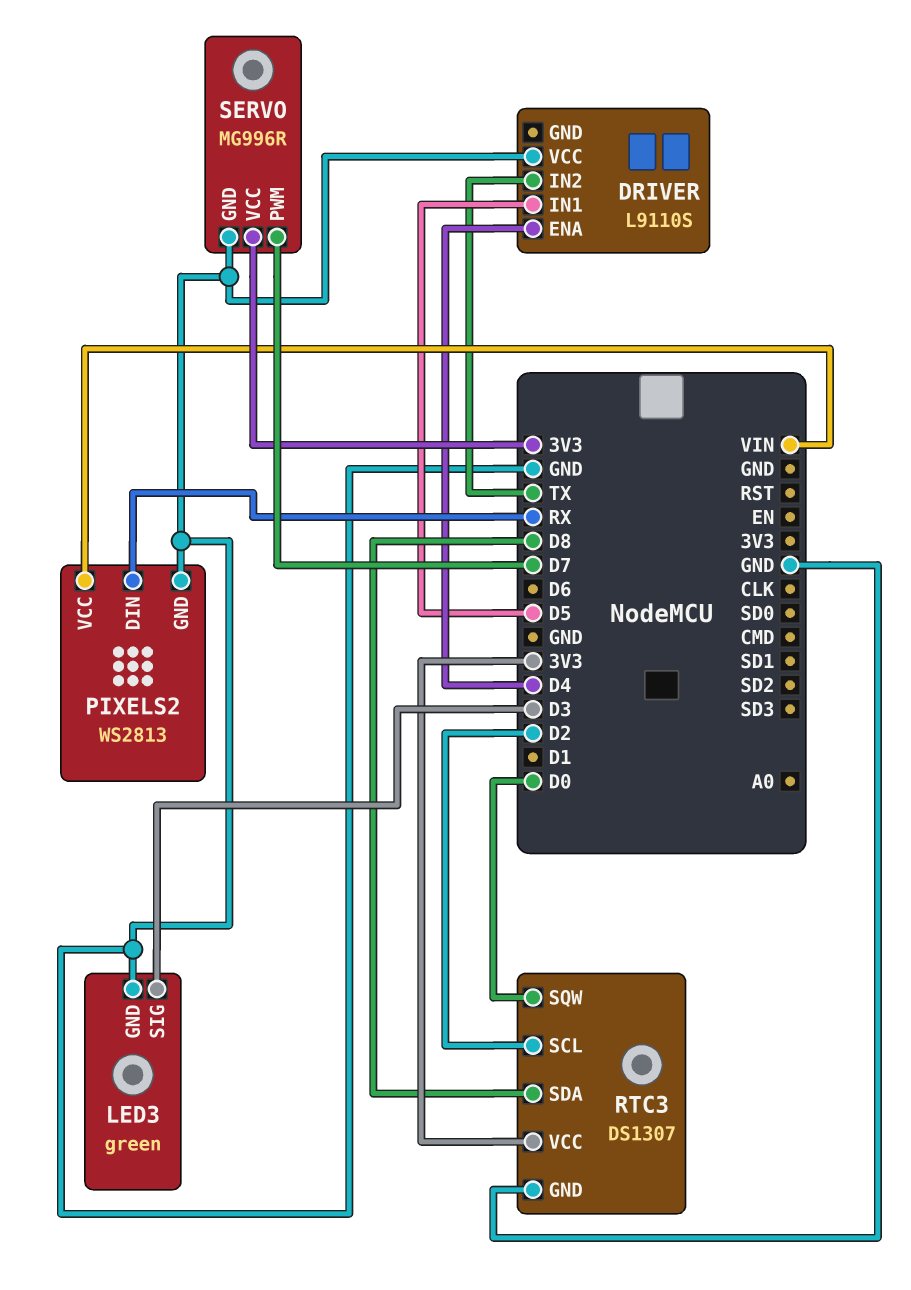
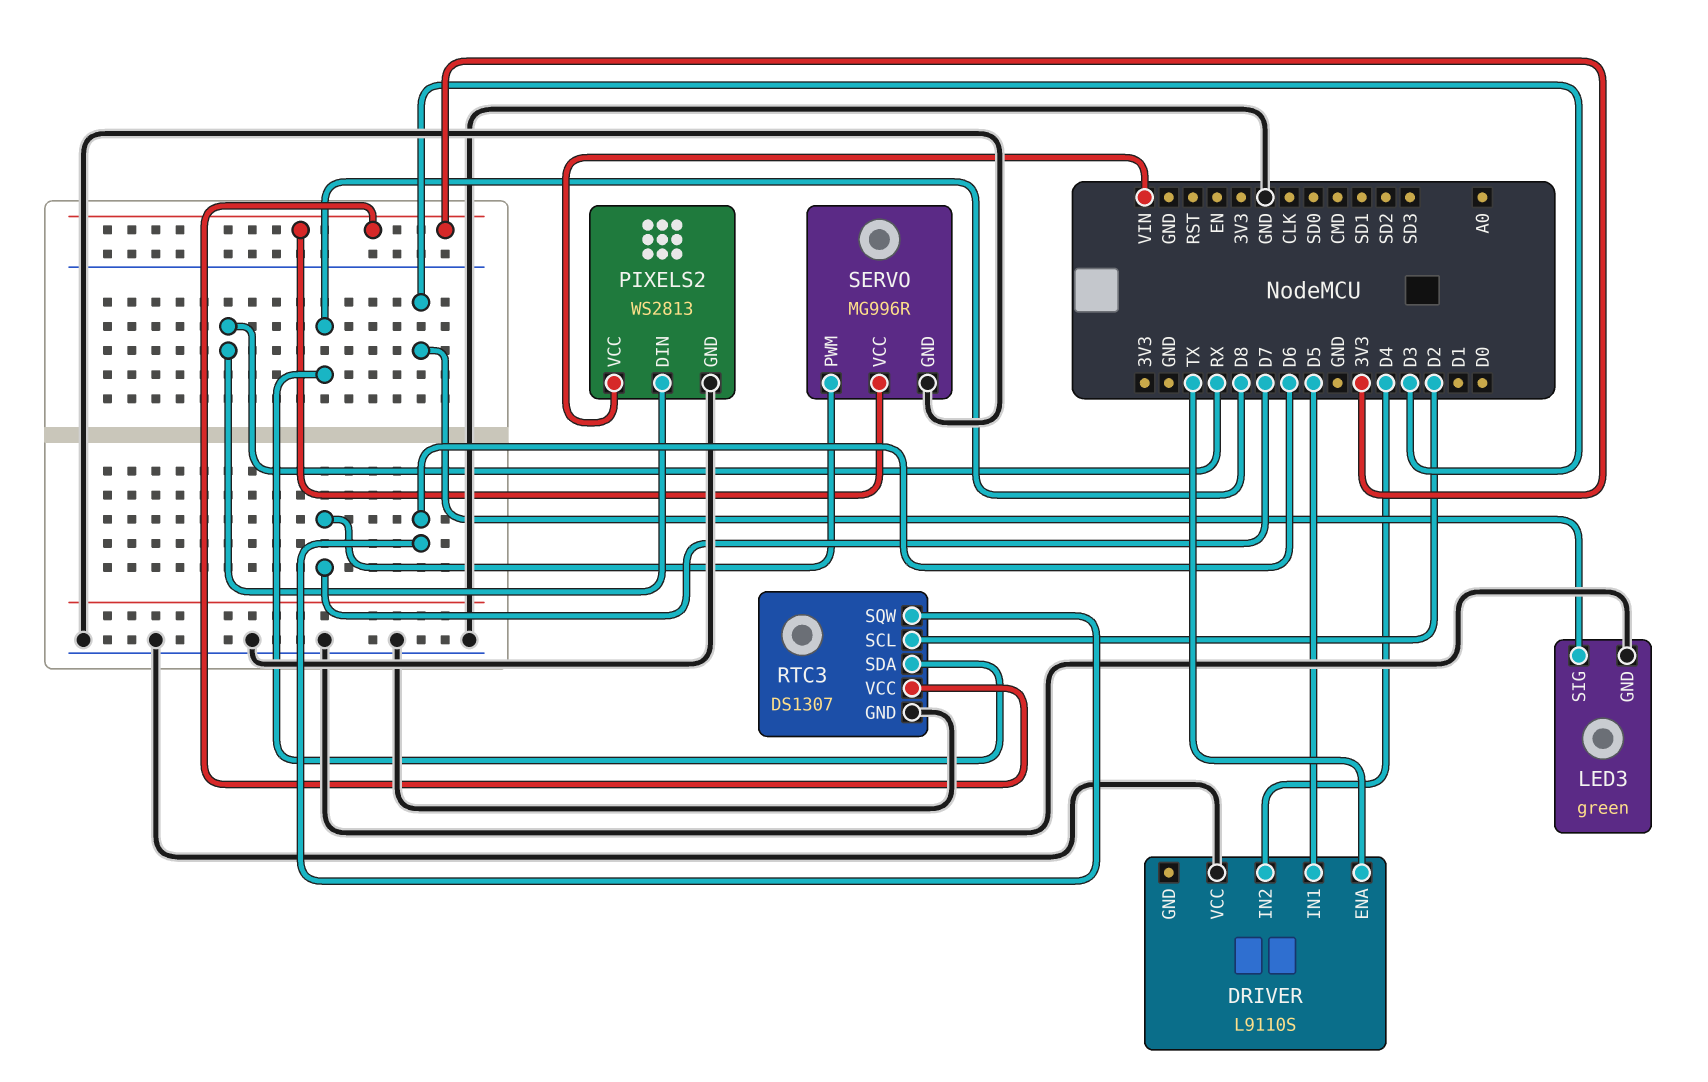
DRIVER pin ENA: D4 -> TX
DRIVER pin IN2: TX -> D4
RTC3 pin SQW: D0 -> D6

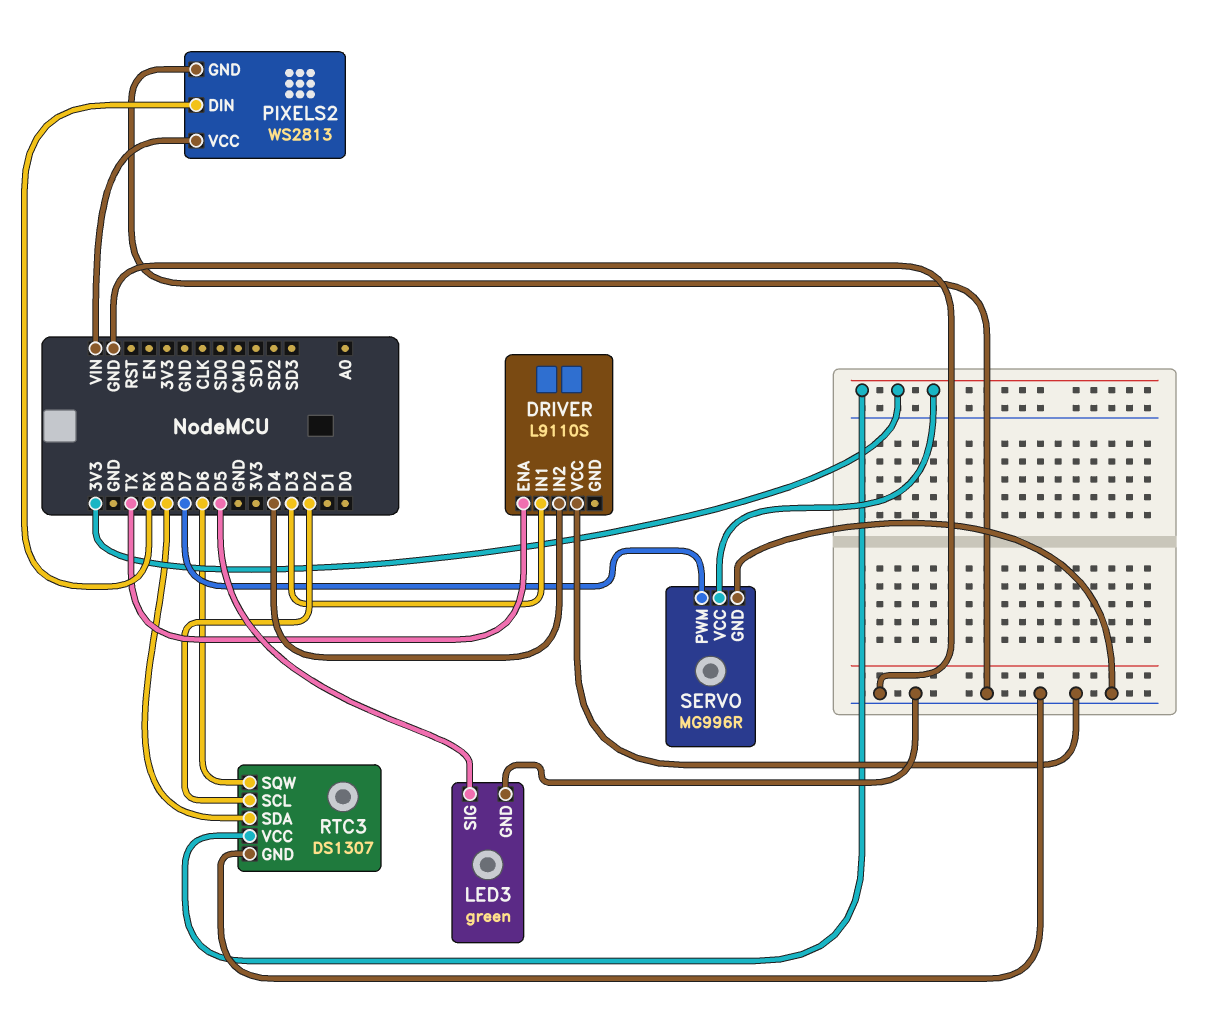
DRIVER pin IN1: D5 -> D3
LED3 pin SIG: D3 -> D5

